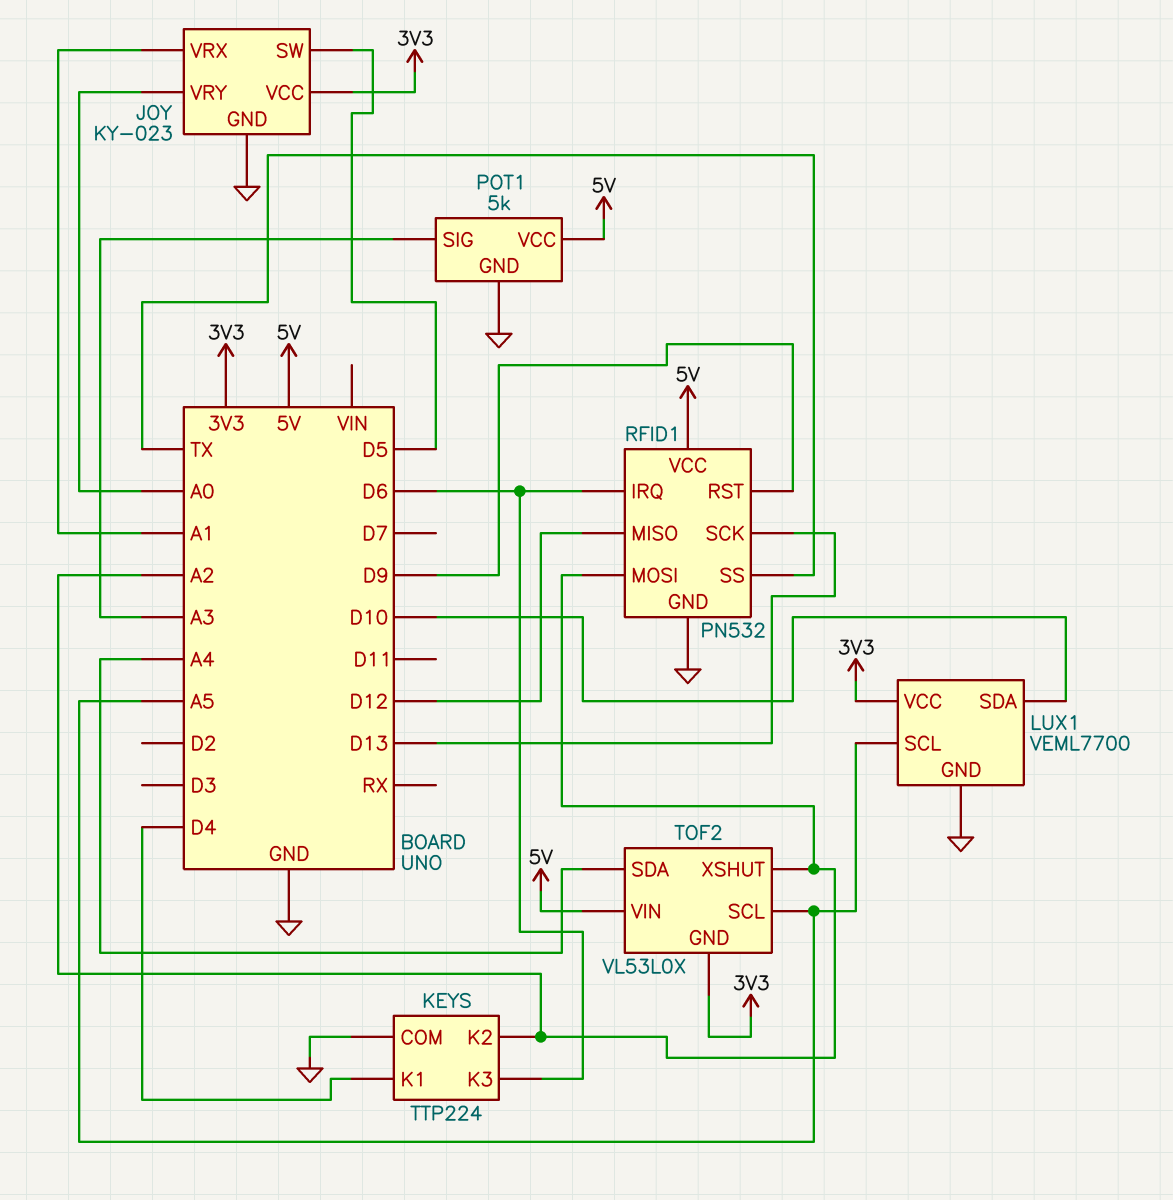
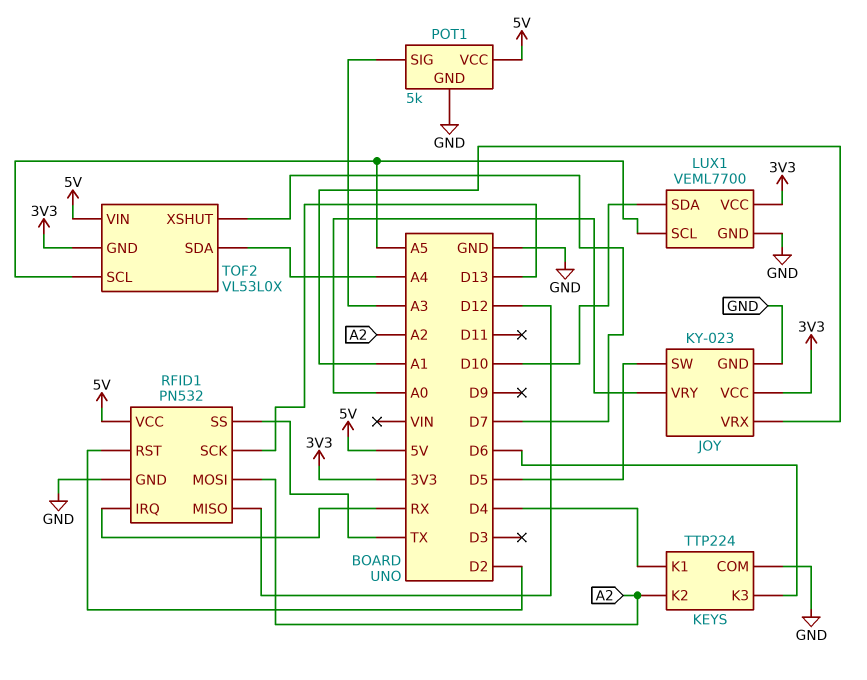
RFID1 pin IRQ: D6 -> RX
RFID1 pin RST: D9 -> D2
TOF2 pin XSHUT: A2 -> D7

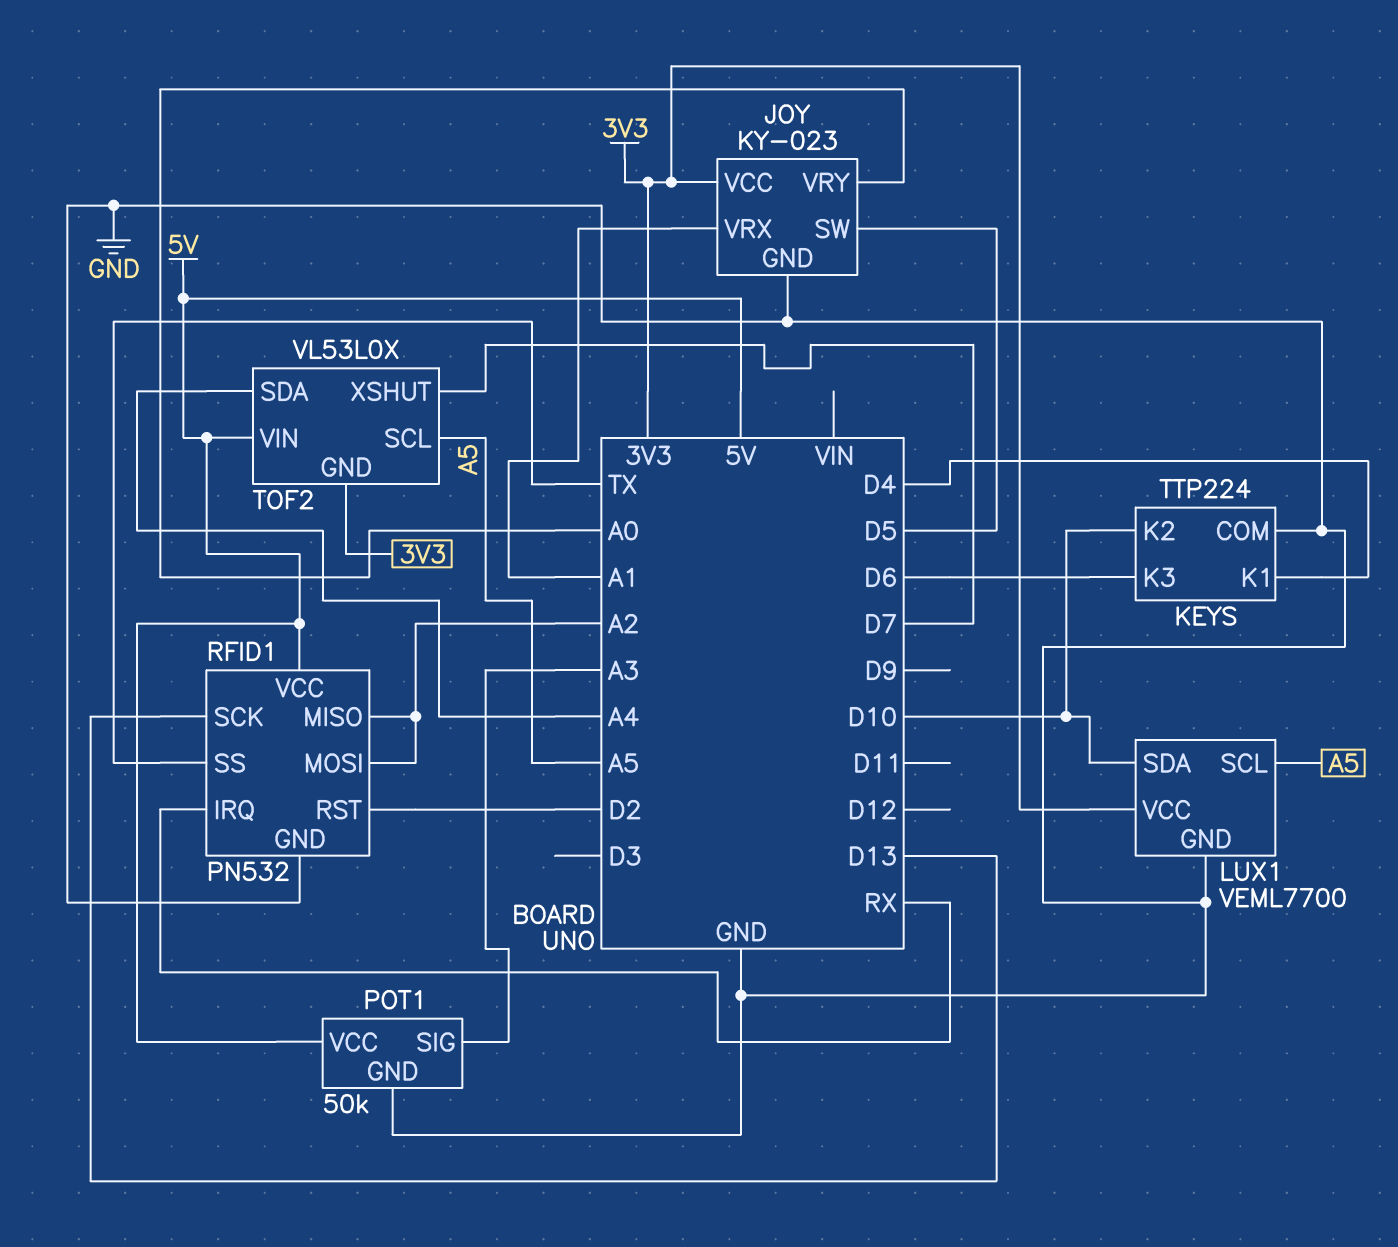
KEYS pin K2: A2 -> D10
POT1: 5k -> 50k
RFID1 pin MISO: D12 -> A2

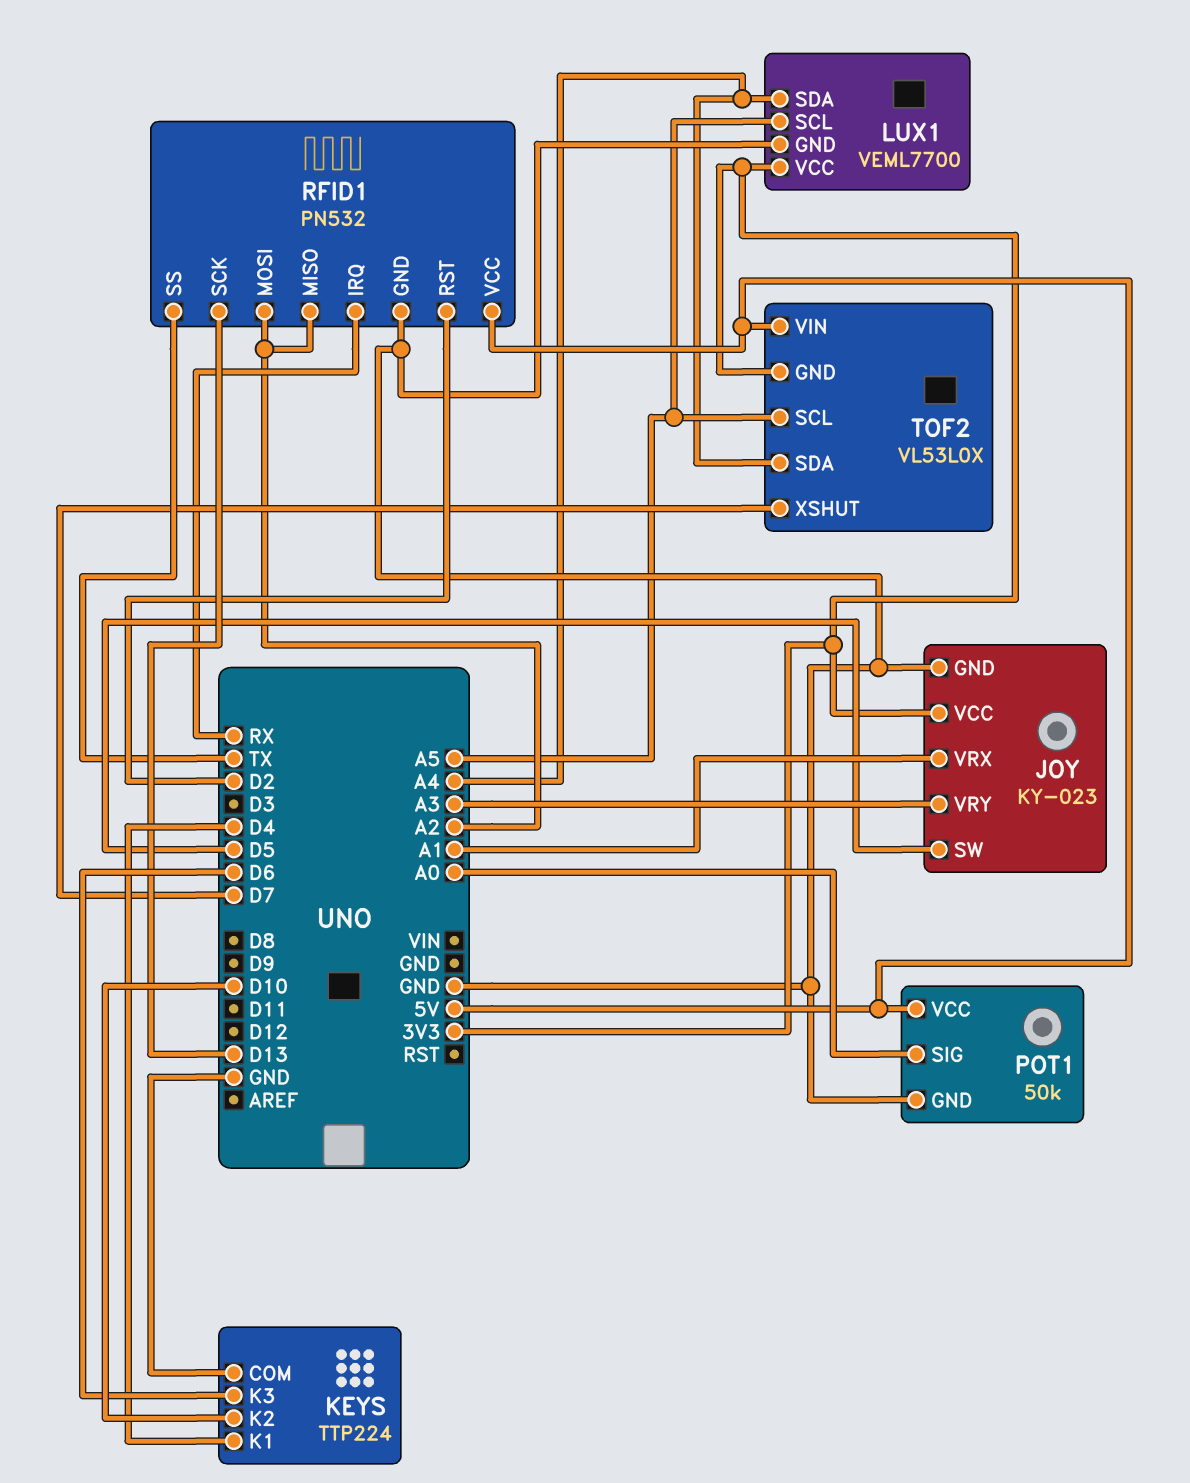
JOY pin VRY: A0 -> A3
LUX1 pin SDA: D10 -> A4
POT1 pin SIG: A3 -> A0

